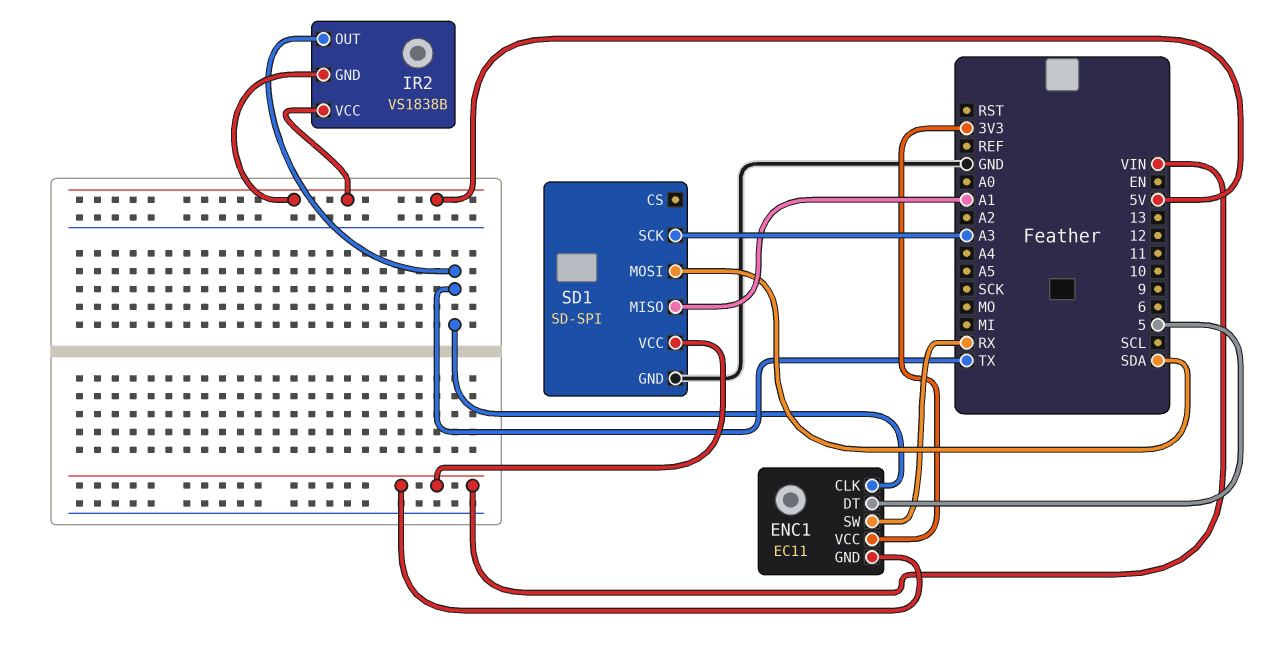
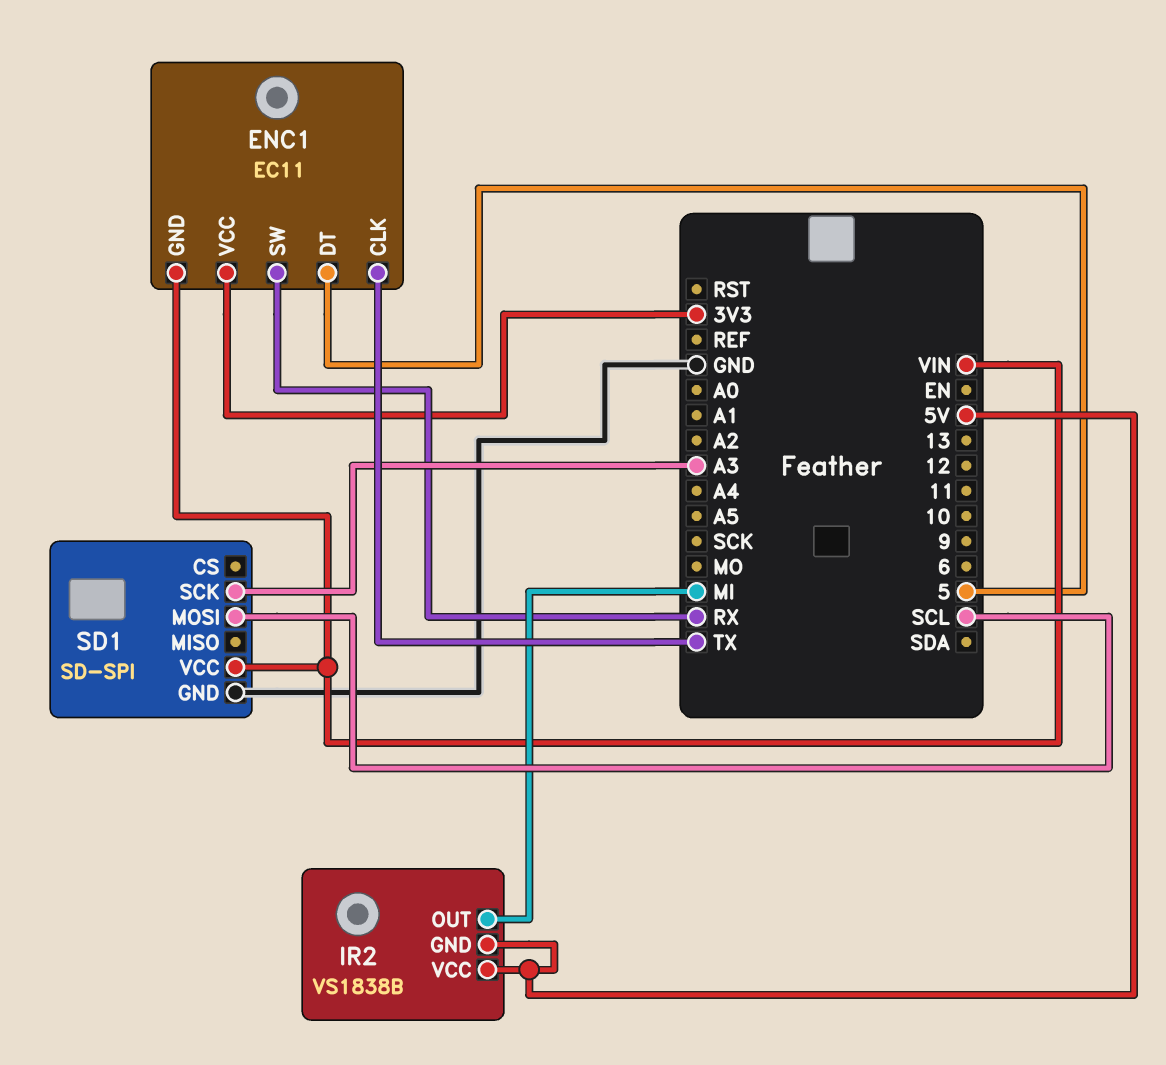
IR2 pin OUT: TX -> MI
SD1 pin MISO: A1 -> none
SD1 pin MOSI: SDA -> SCL

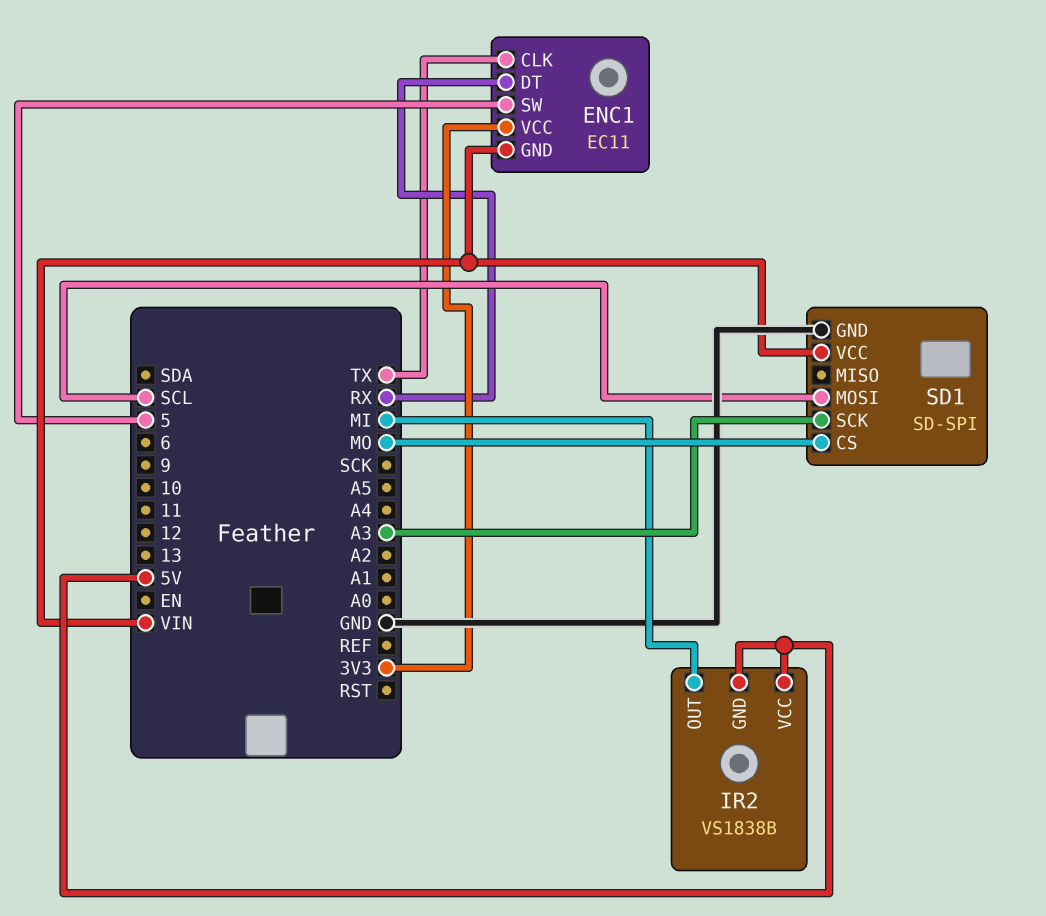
ENC1 pin DT: 5 -> RX
ENC1 pin SW: RX -> 5
SD1 pin CS: none -> MO

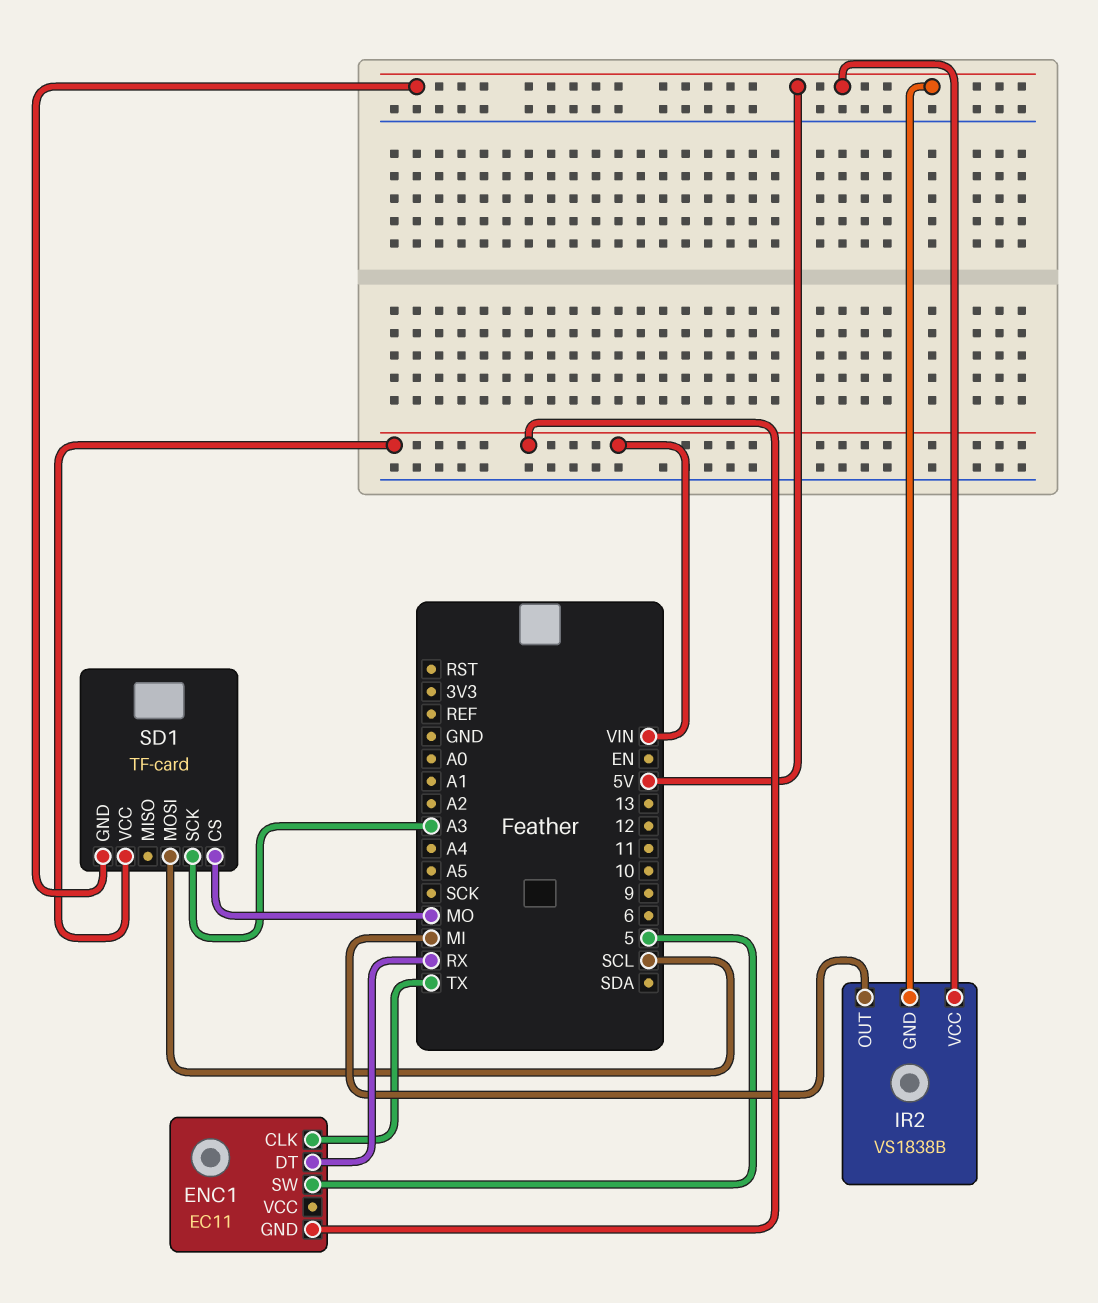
ENC1 pin VCC: 3V3 -> none
SD1: SD-SPI -> TF-card
SD1 pin GND: GND -> 5V

